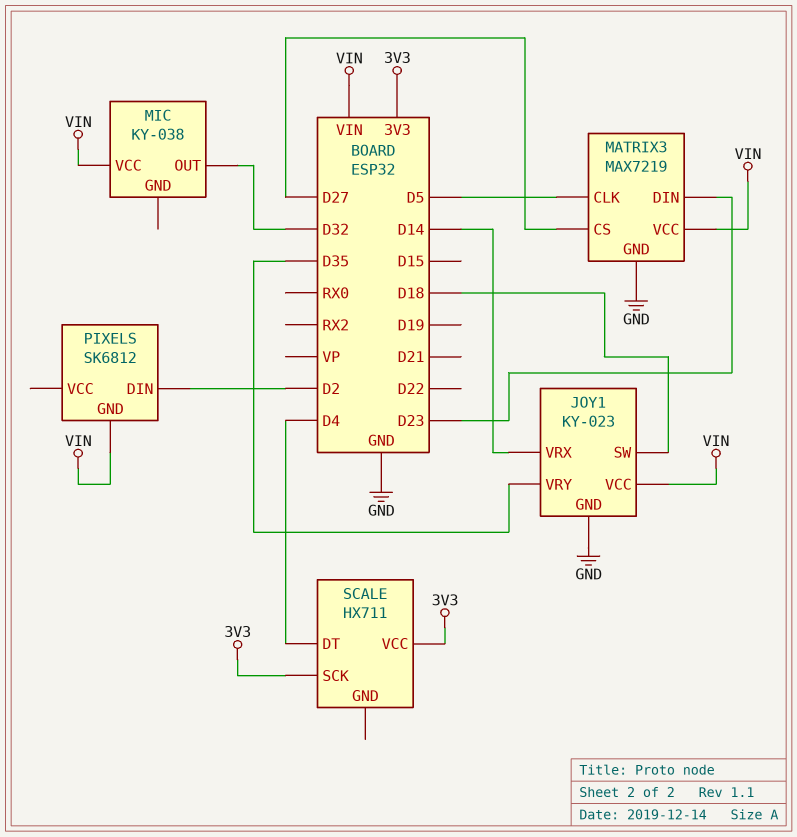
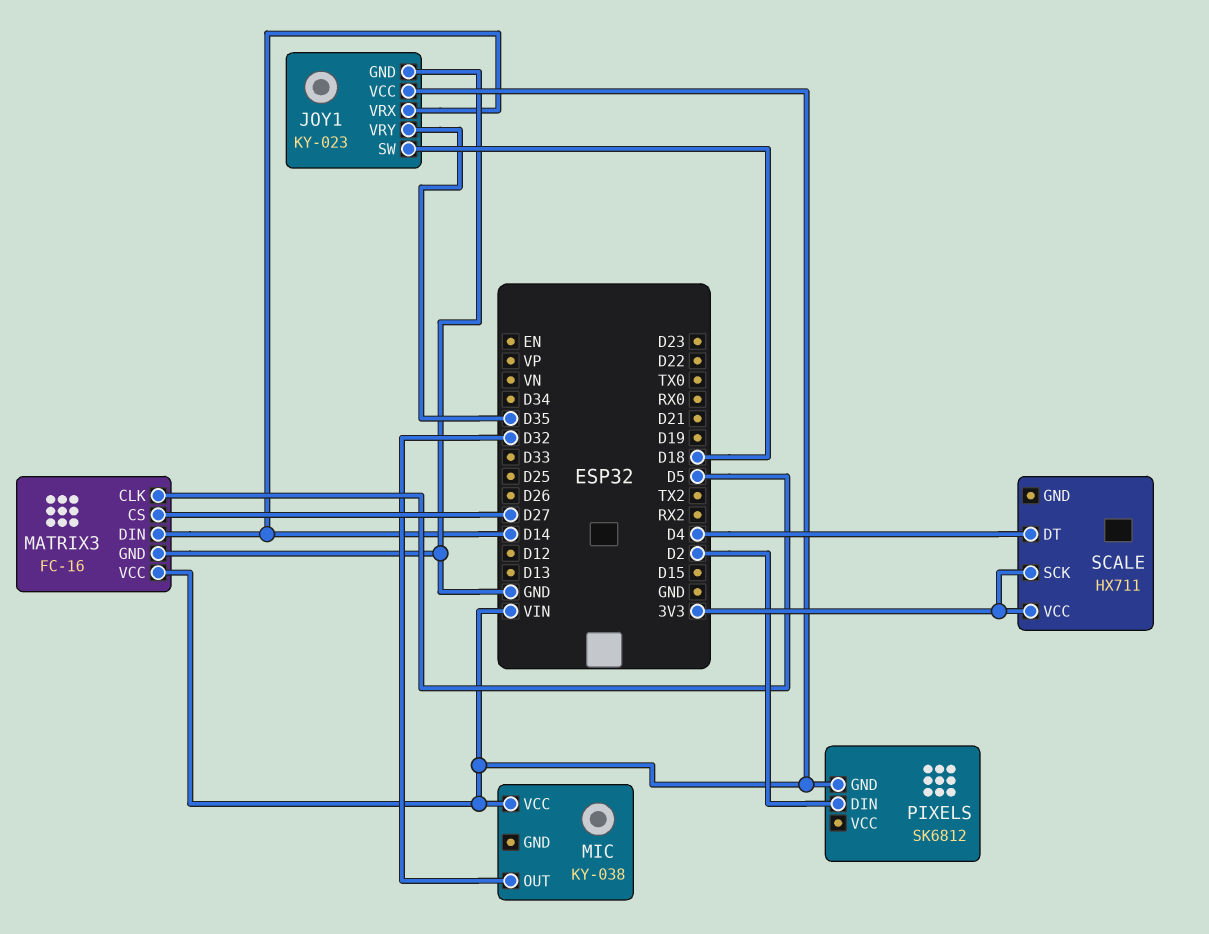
MATRIX3: MAX7219 -> FC-16
MATRIX3 pin DIN: D23 -> D14

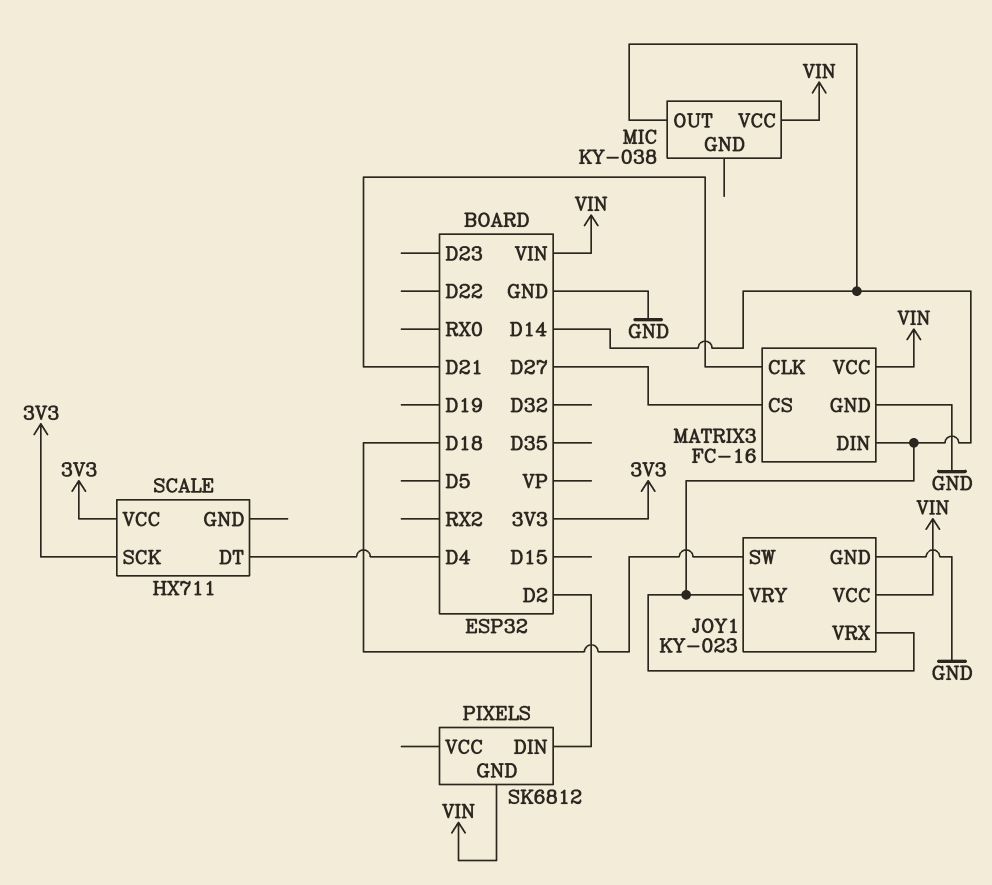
JOY1 pin VRY: D35 -> D14
MATRIX3 pin CLK: D5 -> D21
MIC pin OUT: D32 -> D14

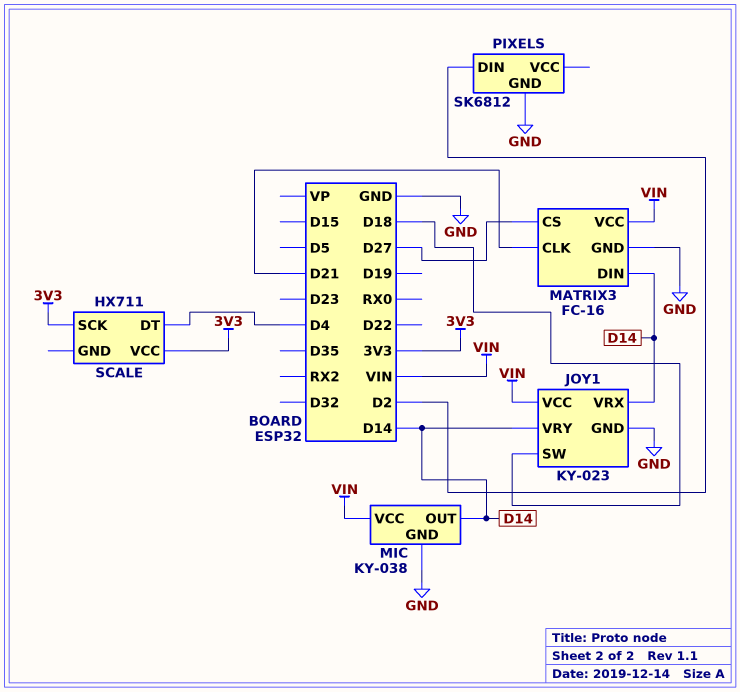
MIC pin GND: none -> GND
PIXELS pin GND: VIN -> GND

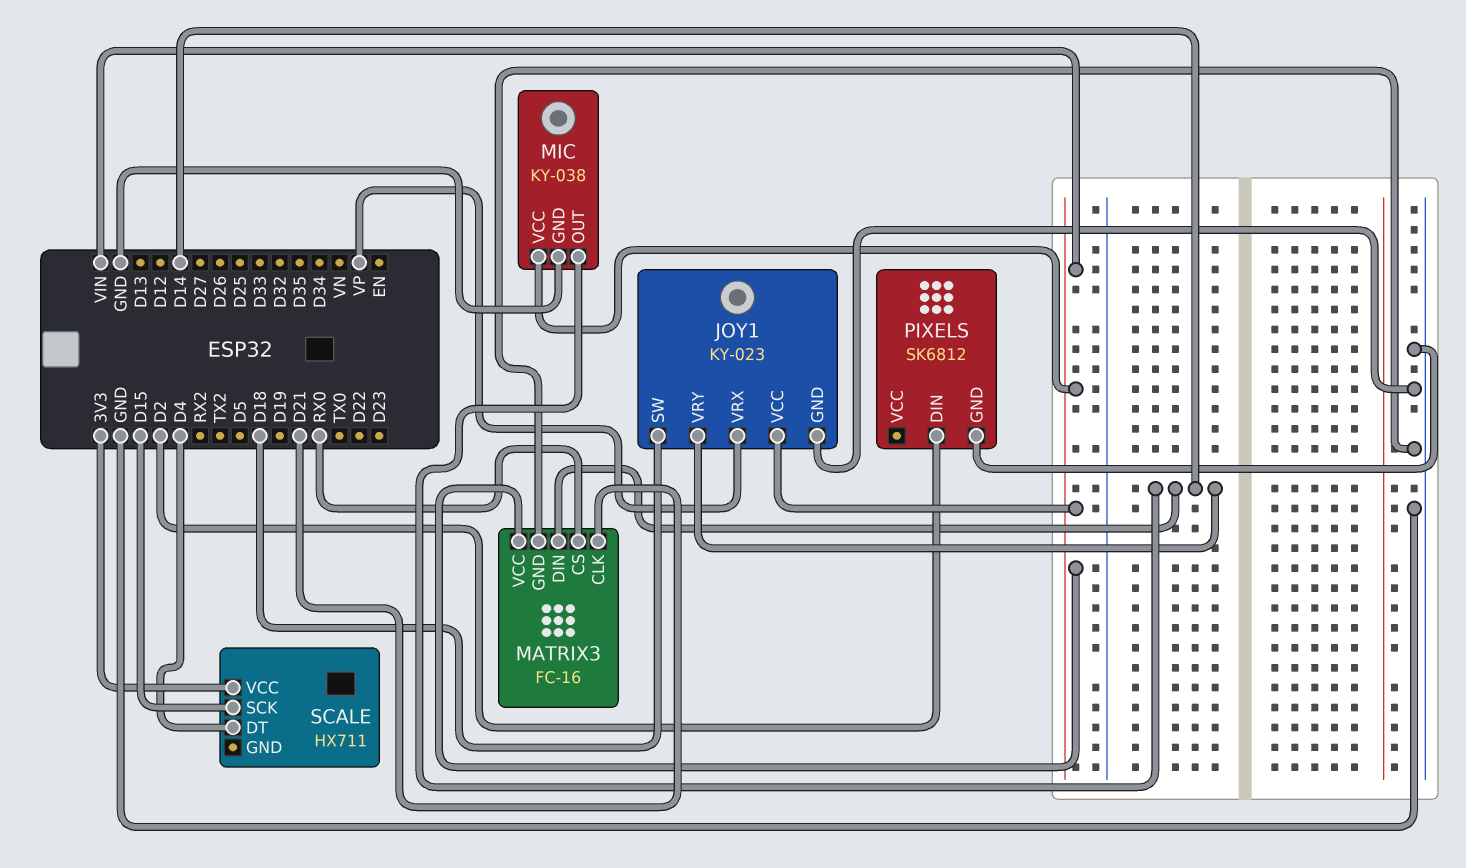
JOY1 pin VRX: D14 -> VP
MATRIX3 pin CS: D27 -> RX0
SCALE pin SCK: 3V3 -> D15

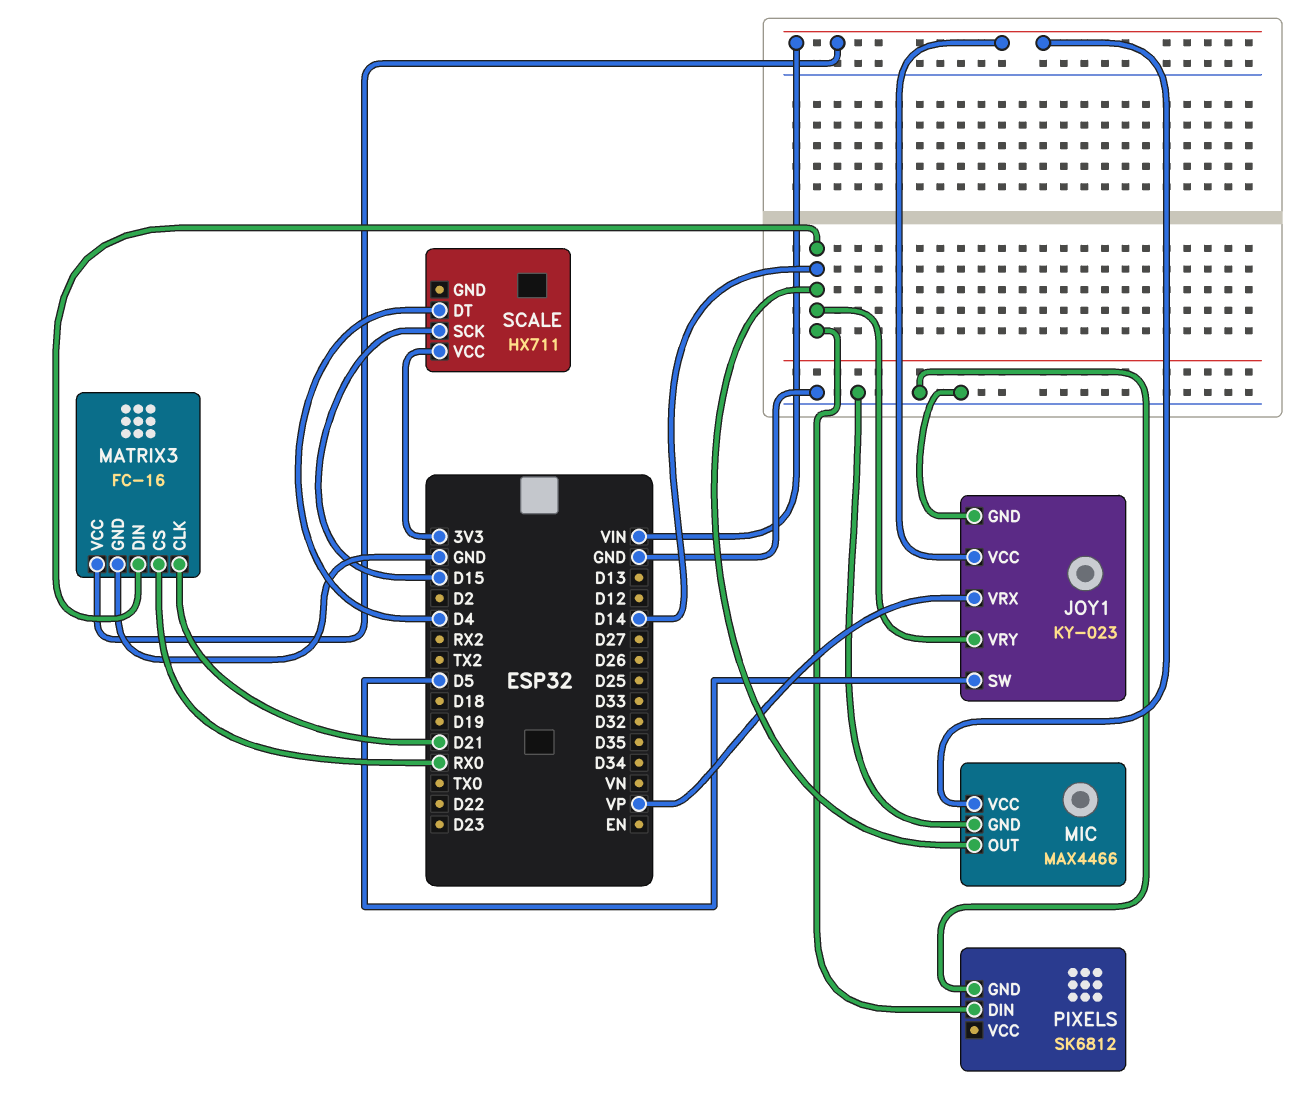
JOY1 pin SW: D18 -> D5
MIC: KY-038 -> MAX4466
PIXELS pin DIN: D2 -> D14

